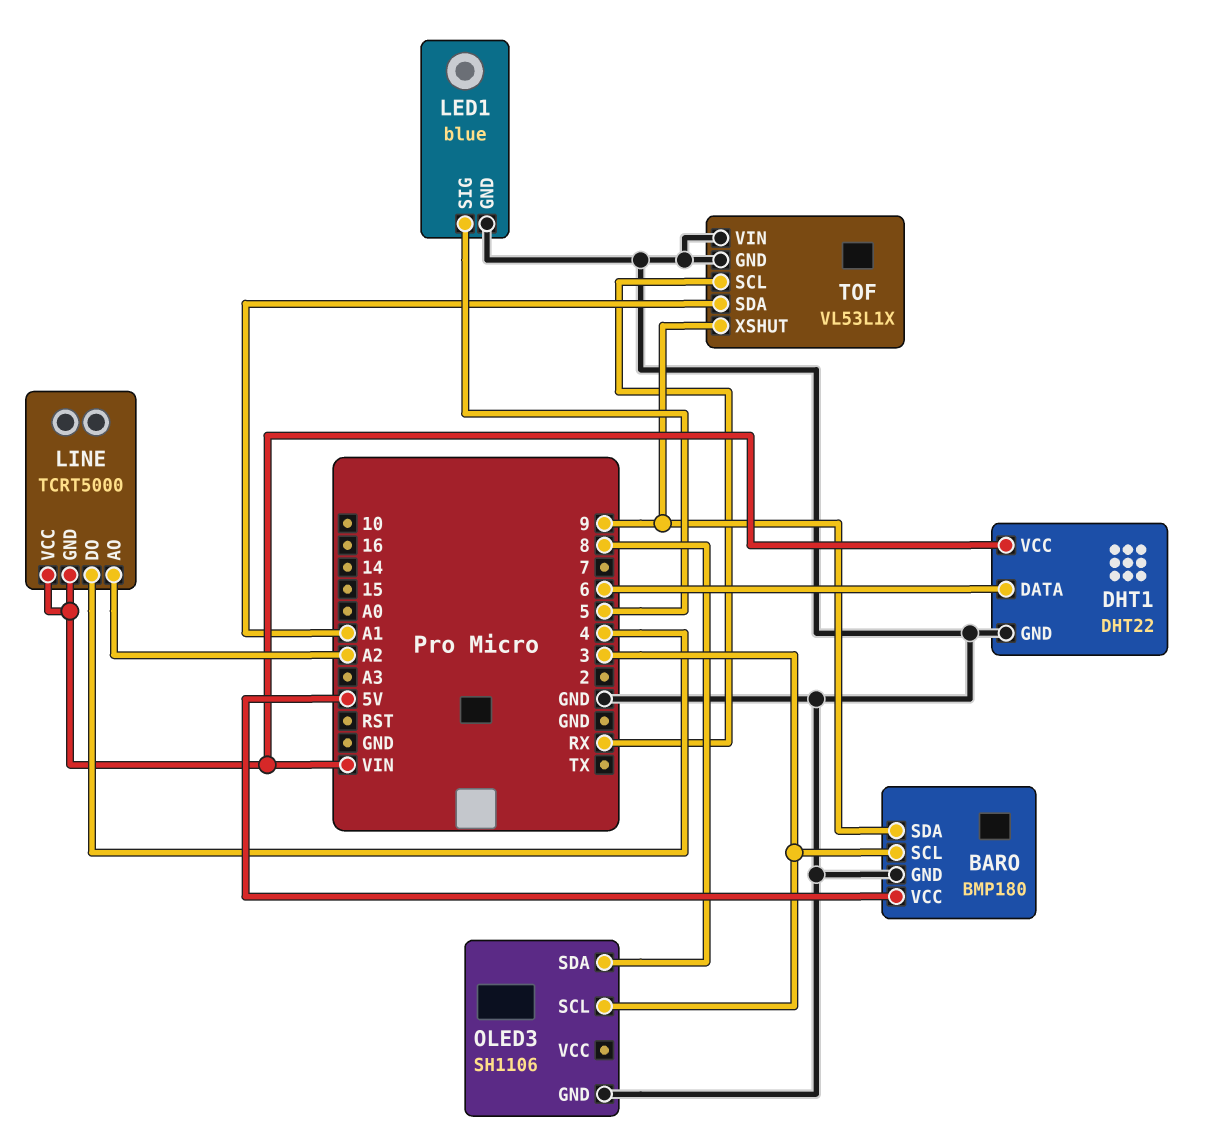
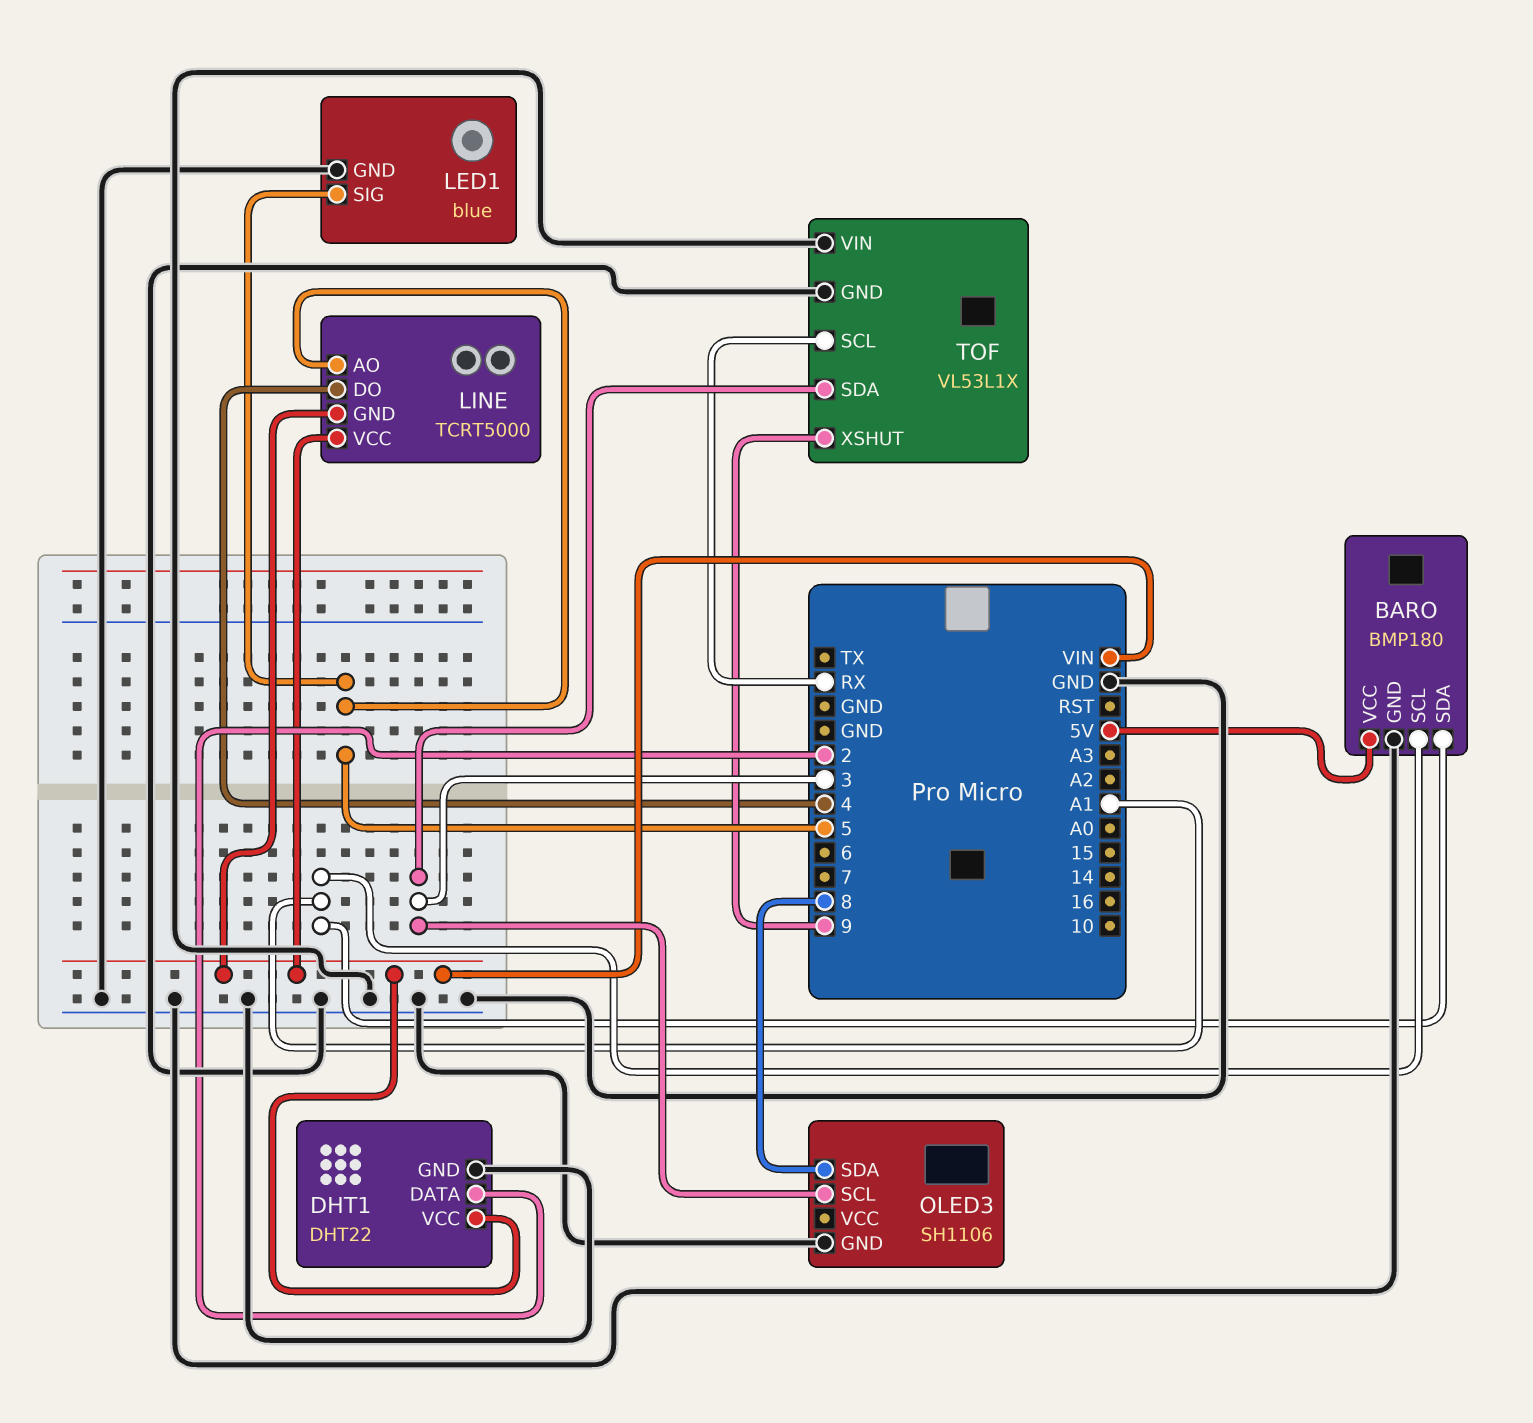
BARO pin SCL: 3 -> A1
BARO pin SDA: 9 -> A1
DHT1 pin DATA: 6 -> 2
LINE pin AO: A2 -> 5
TOF pin SDA: A1 -> 3

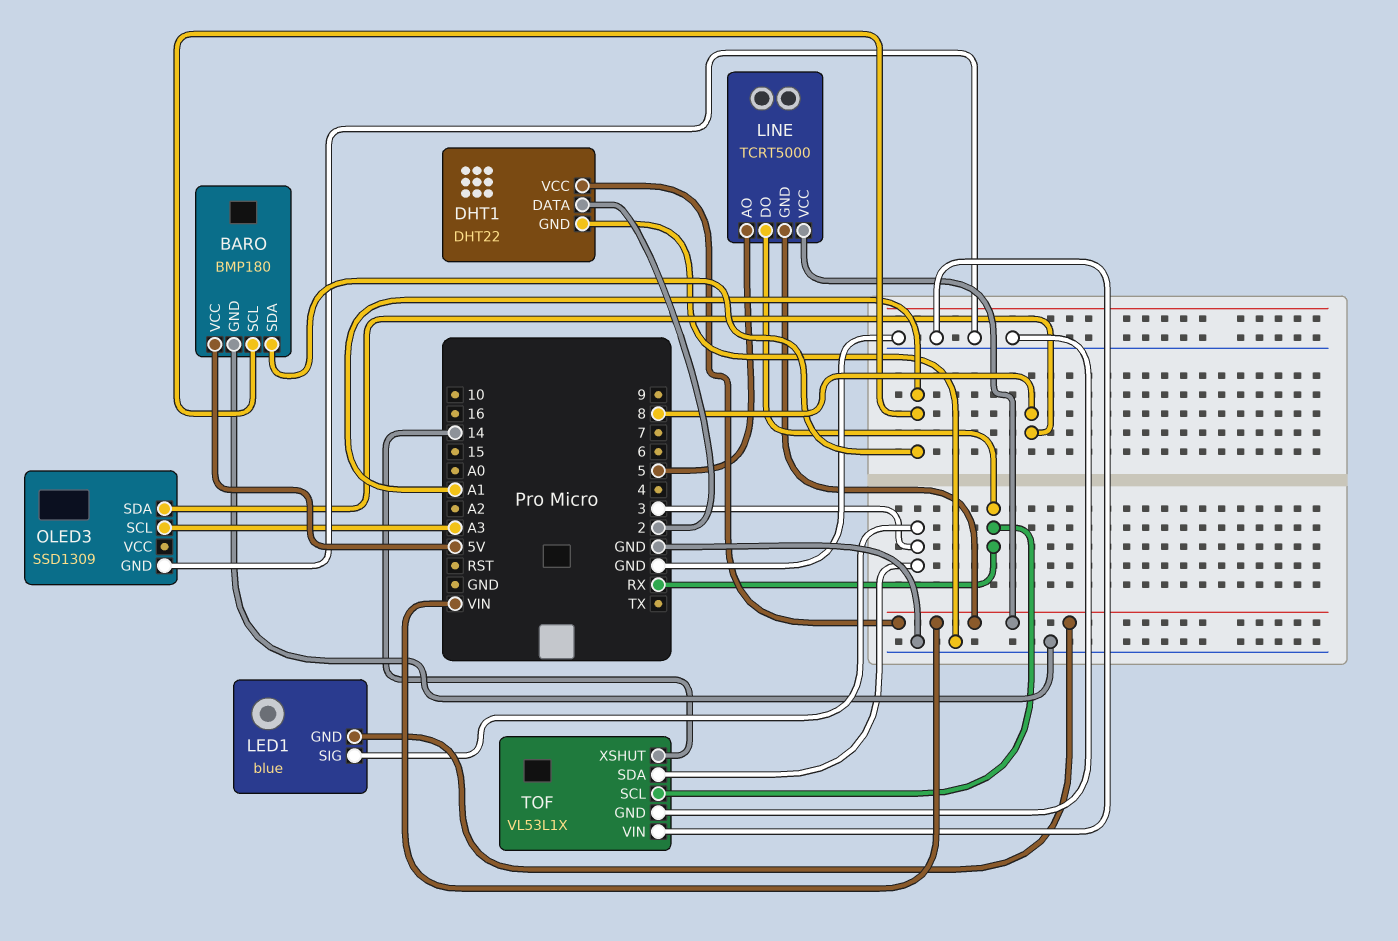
LED1 pin GND: GND -> VIN
LED1 pin SIG: 5 -> 3
LINE pin DO: 4 -> RX
OLED3: SH1106 -> SSD1309
OLED3 pin SCL: 3 -> A3
TOF pin XSHUT: 9 -> 14

